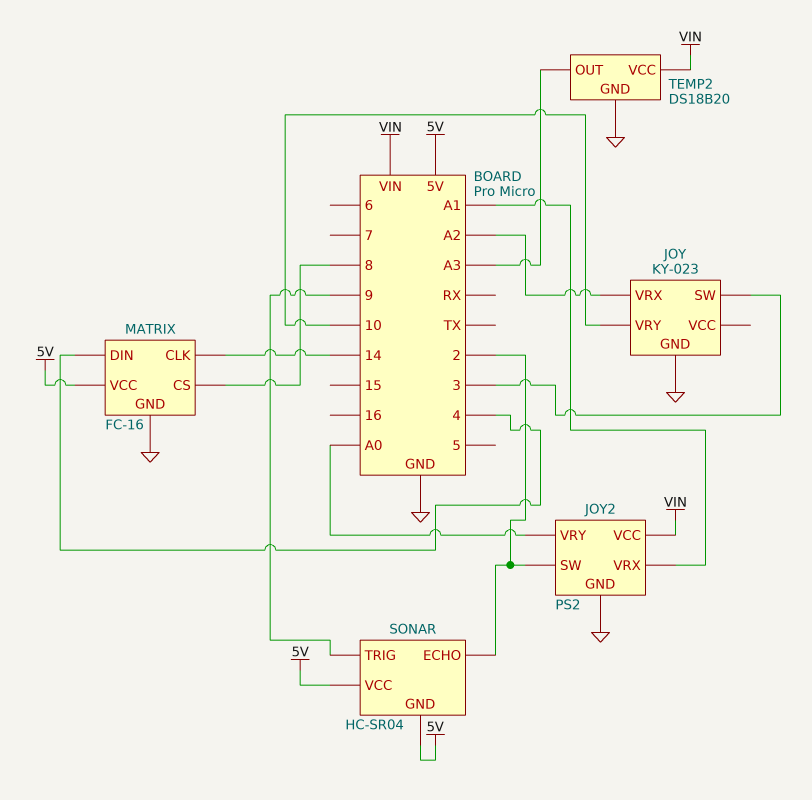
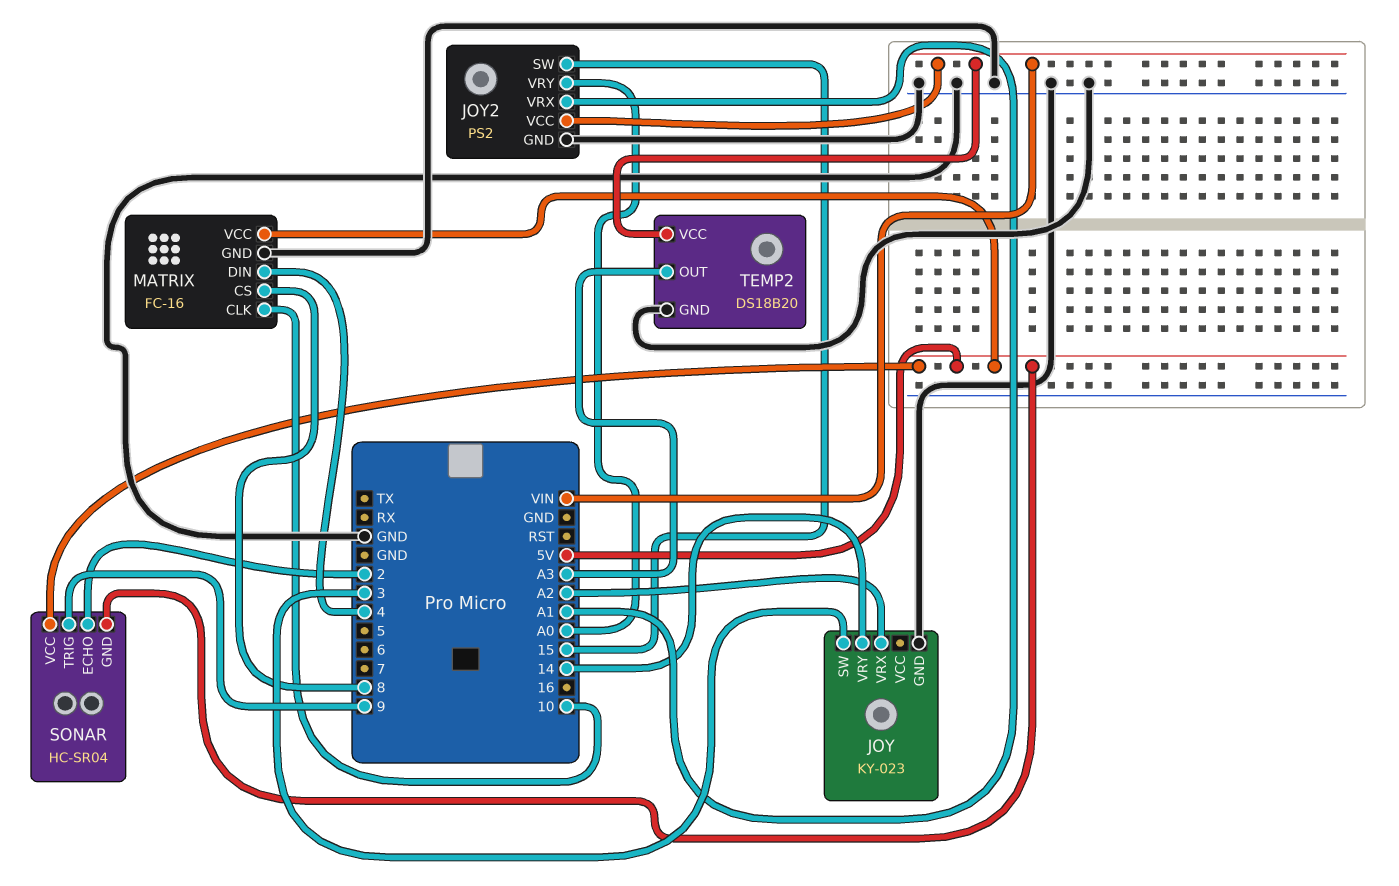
JOY pin VRY: 10 -> 14
JOY2 pin SW: 2 -> 15
MATRIX pin CLK: 14 -> 10

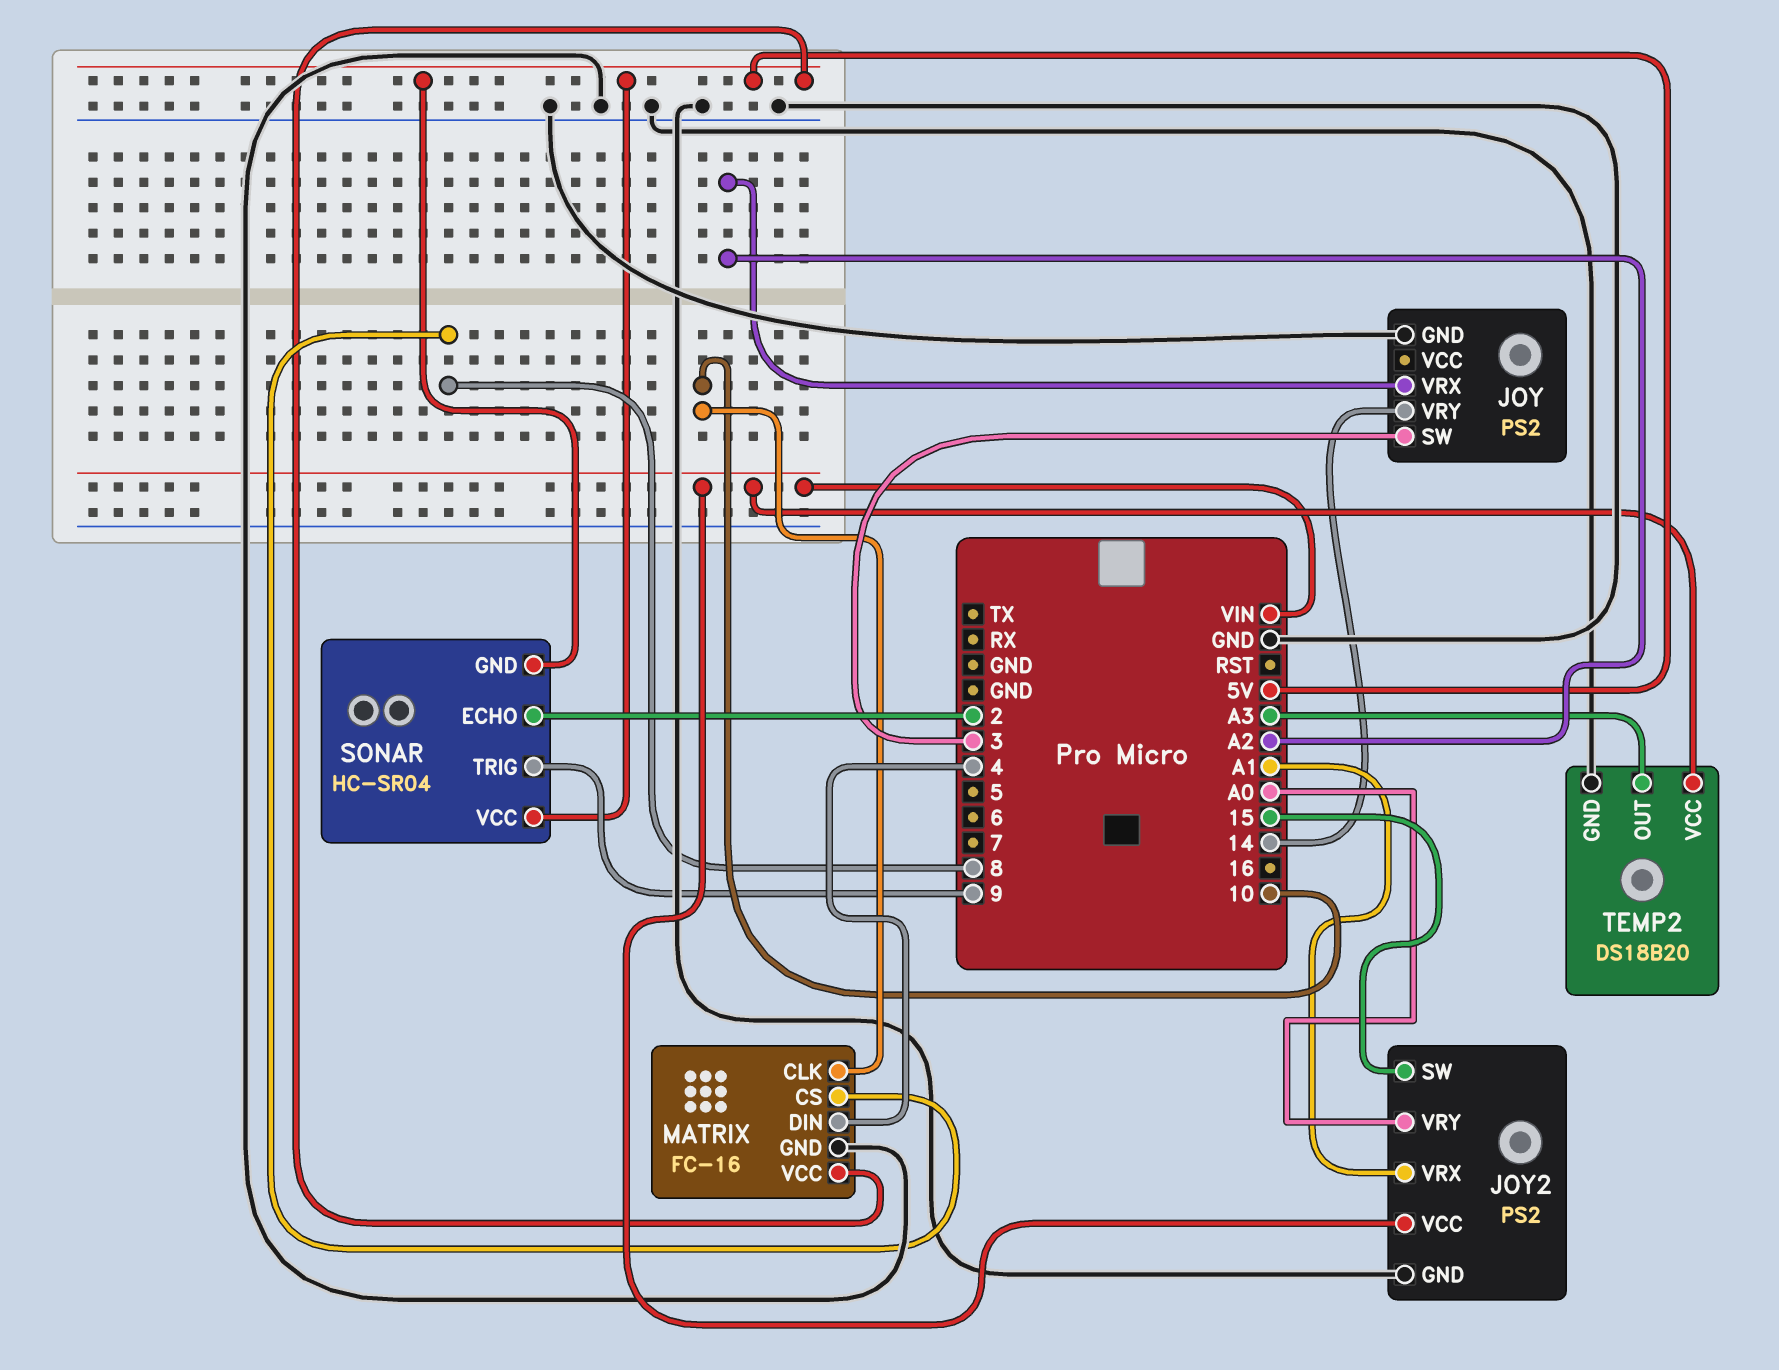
JOY: KY-023 -> PS2

